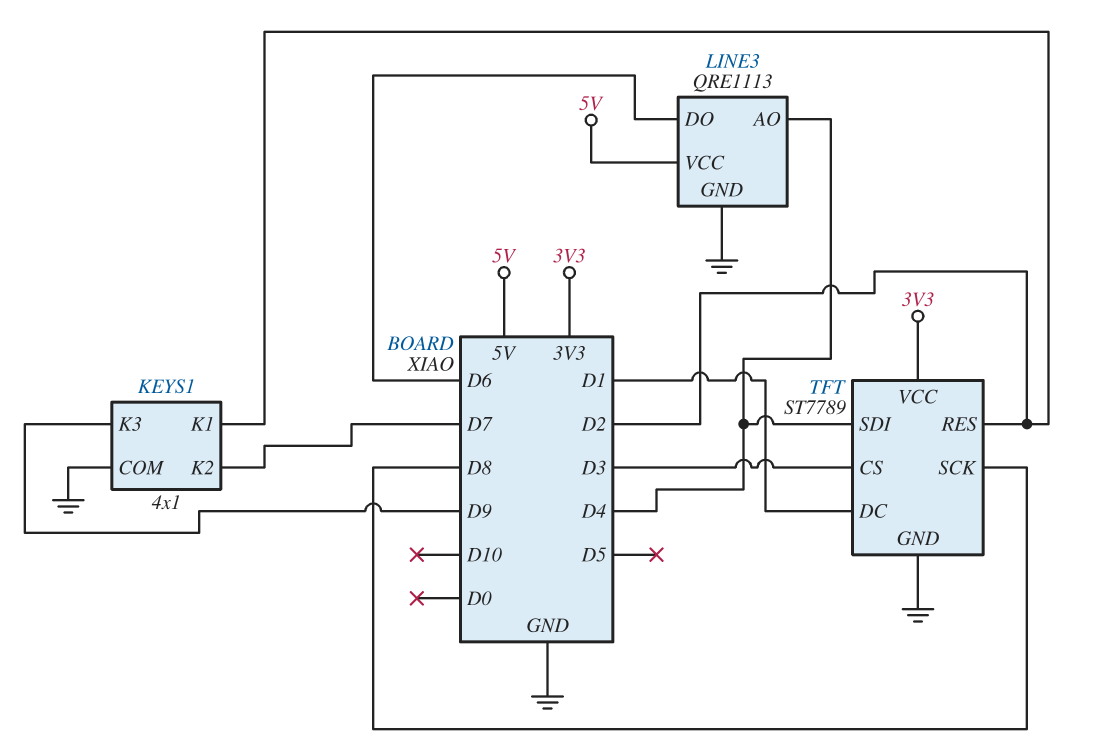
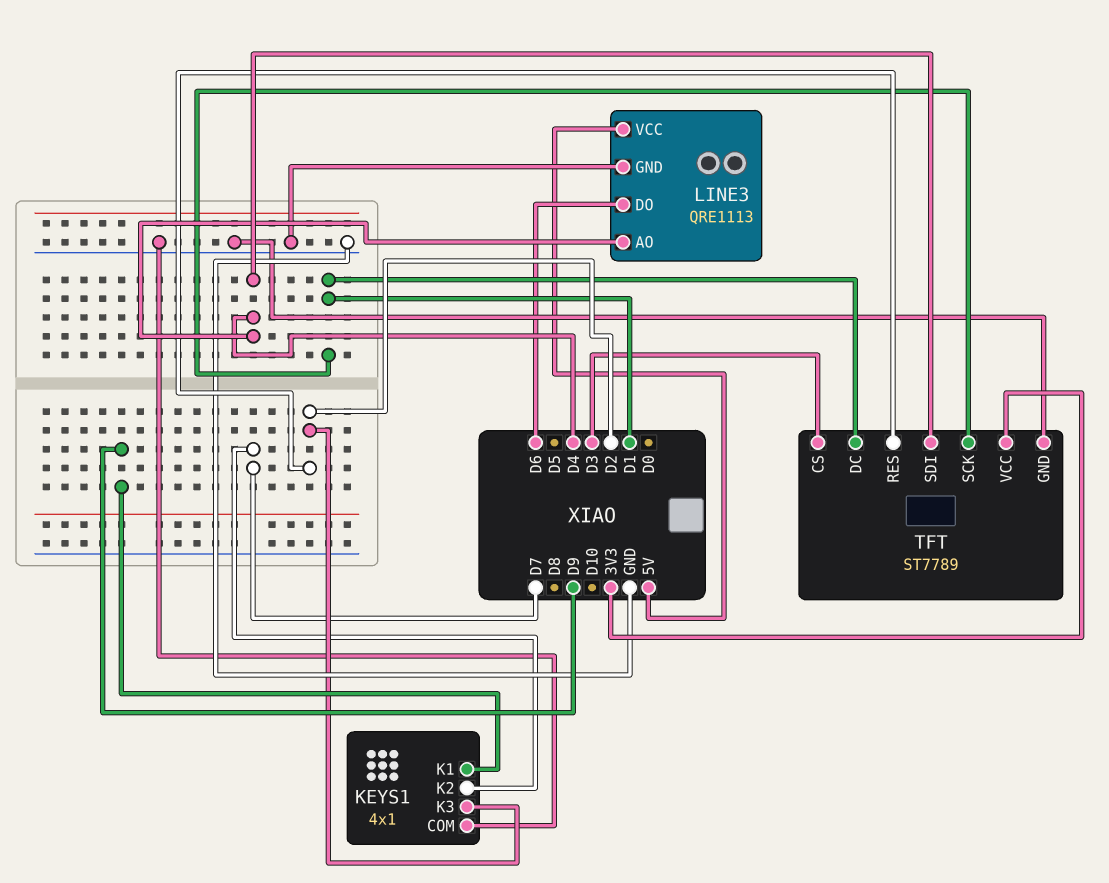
KEYS1 pin K1: D2 -> D9
KEYS1 pin K3: D9 -> D2
TFT pin SCK: D8 -> D1

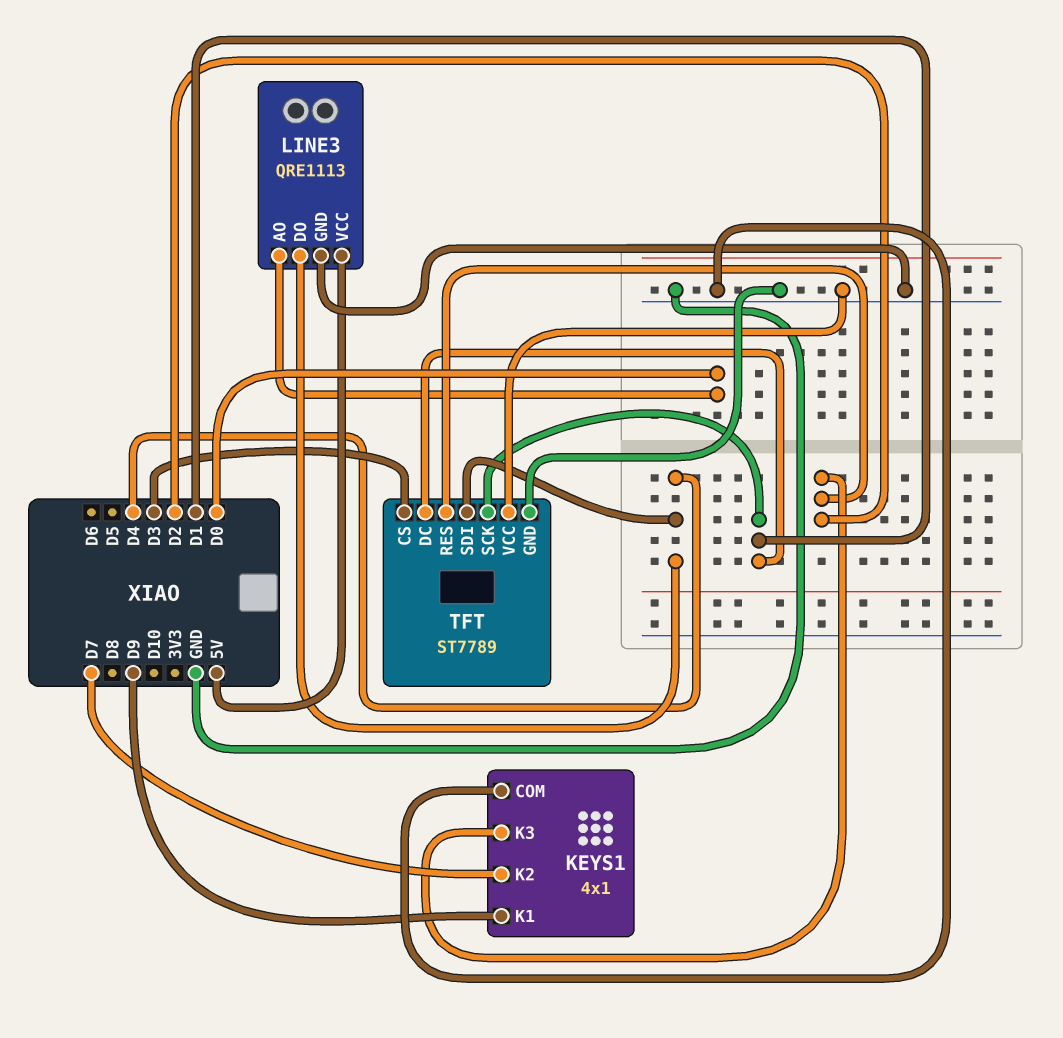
LINE3 pin AO: D4 -> D0
LINE3 pin DO: D6 -> D4
TFT pin VCC: 3V3 -> GND

